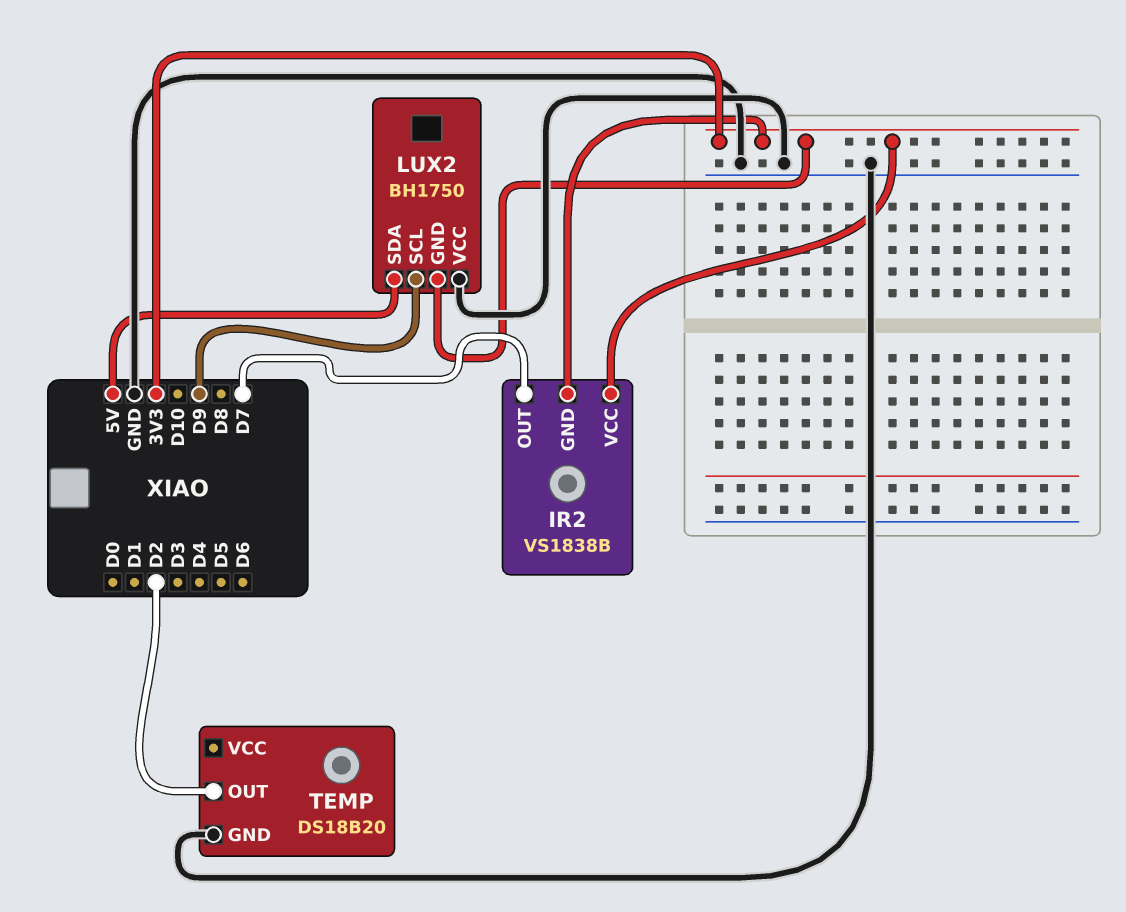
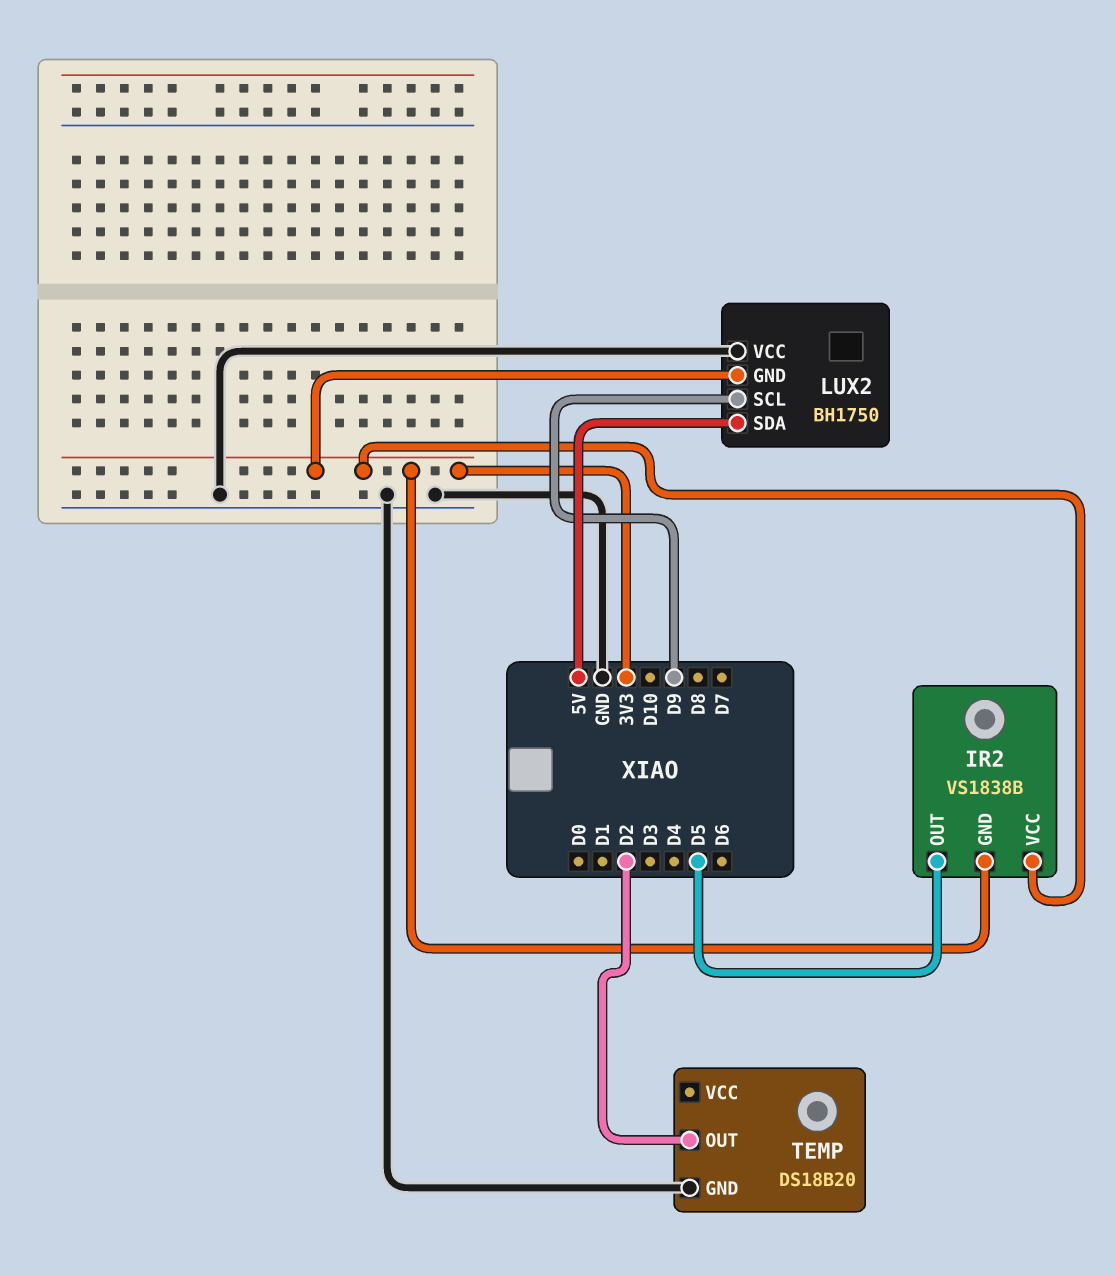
IR2 pin OUT: D7 -> D5

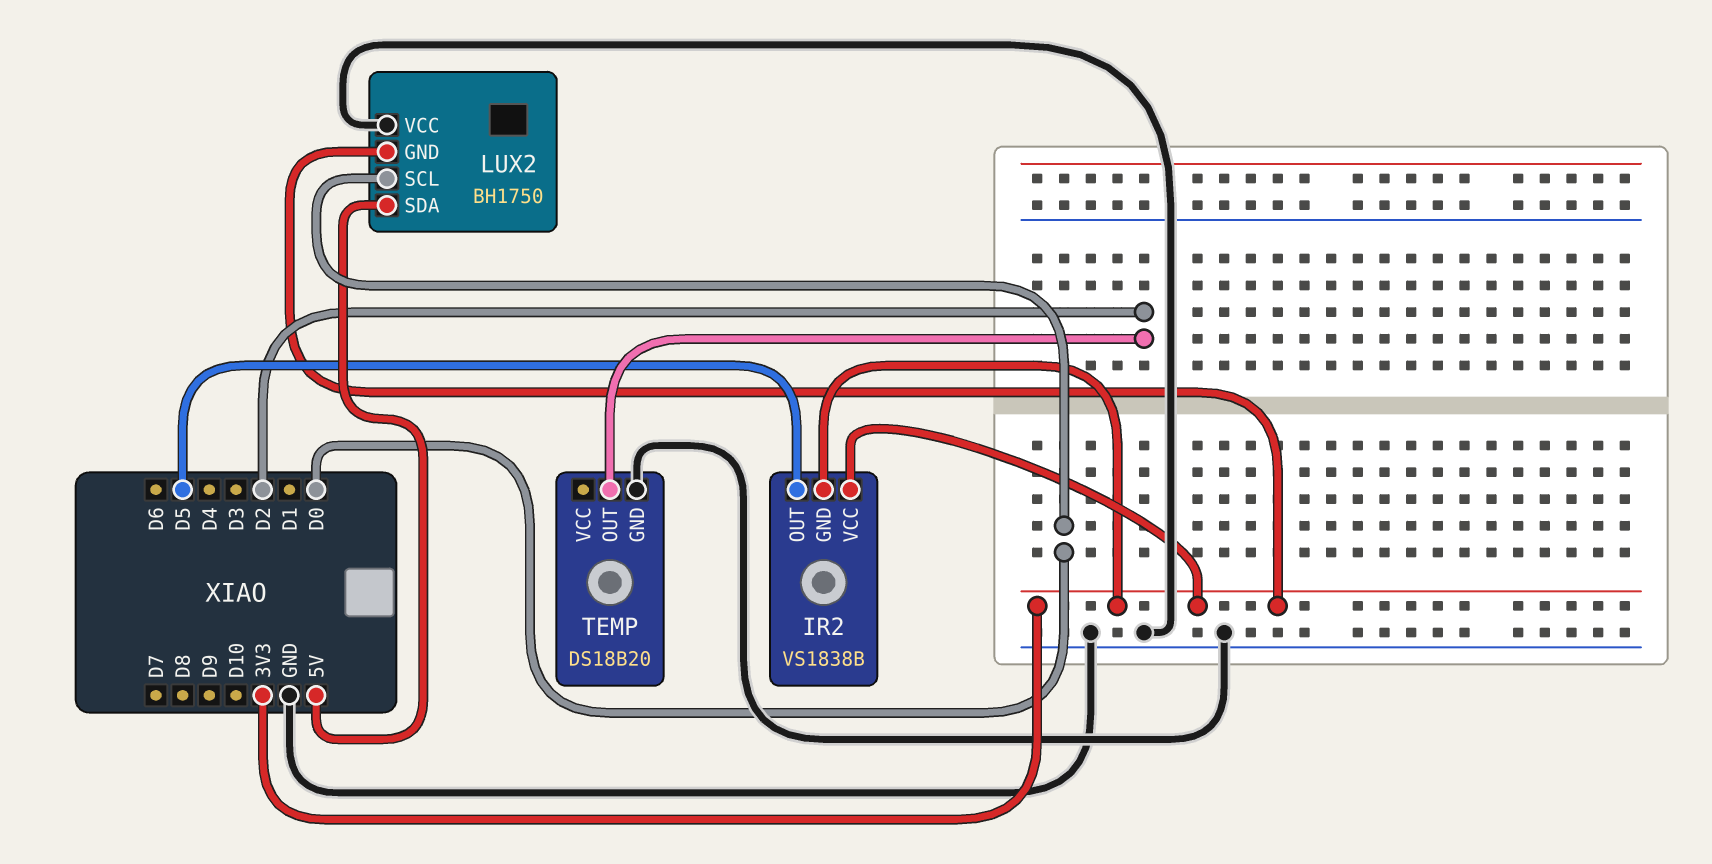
LUX2 pin SCL: D9 -> D0

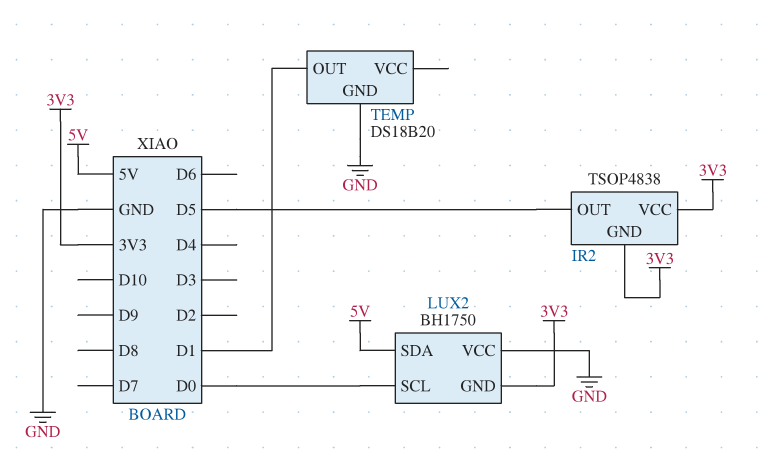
IR2: VS1838B -> TSOP4838
TEMP pin OUT: D2 -> D1

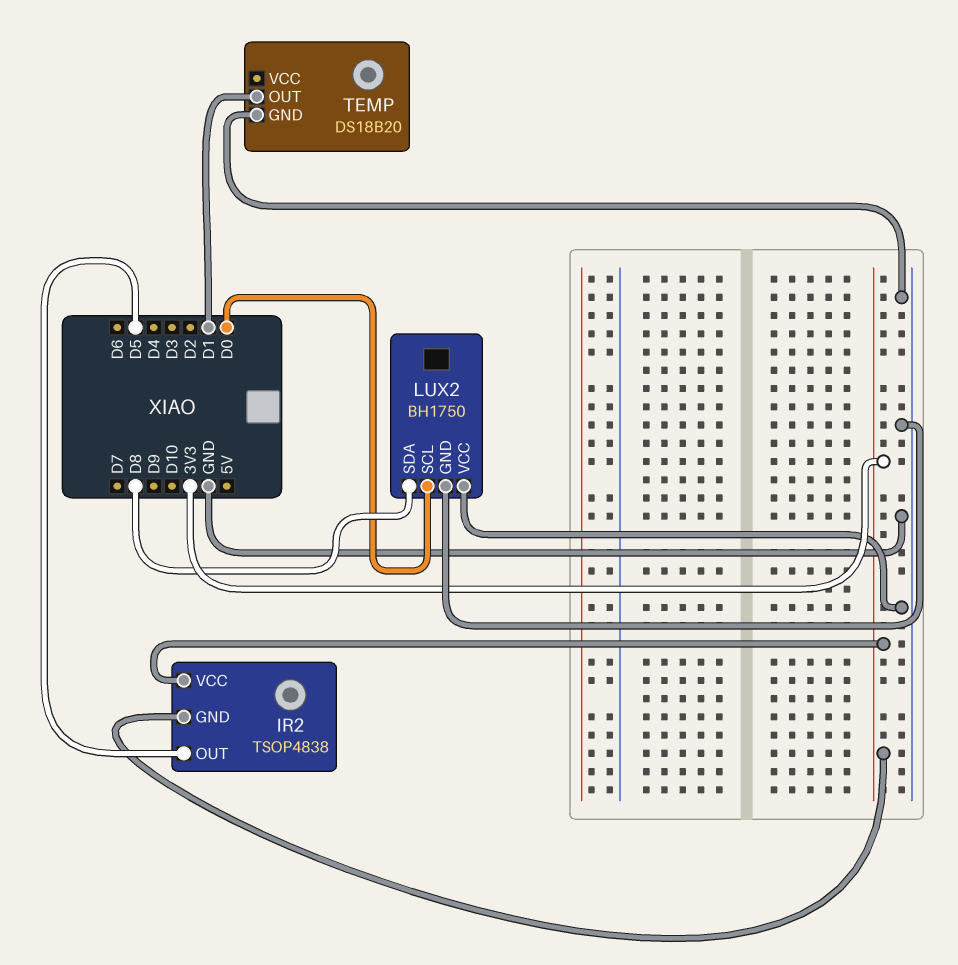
LUX2 pin GND: 3V3 -> GND
LUX2 pin SDA: 5V -> D8

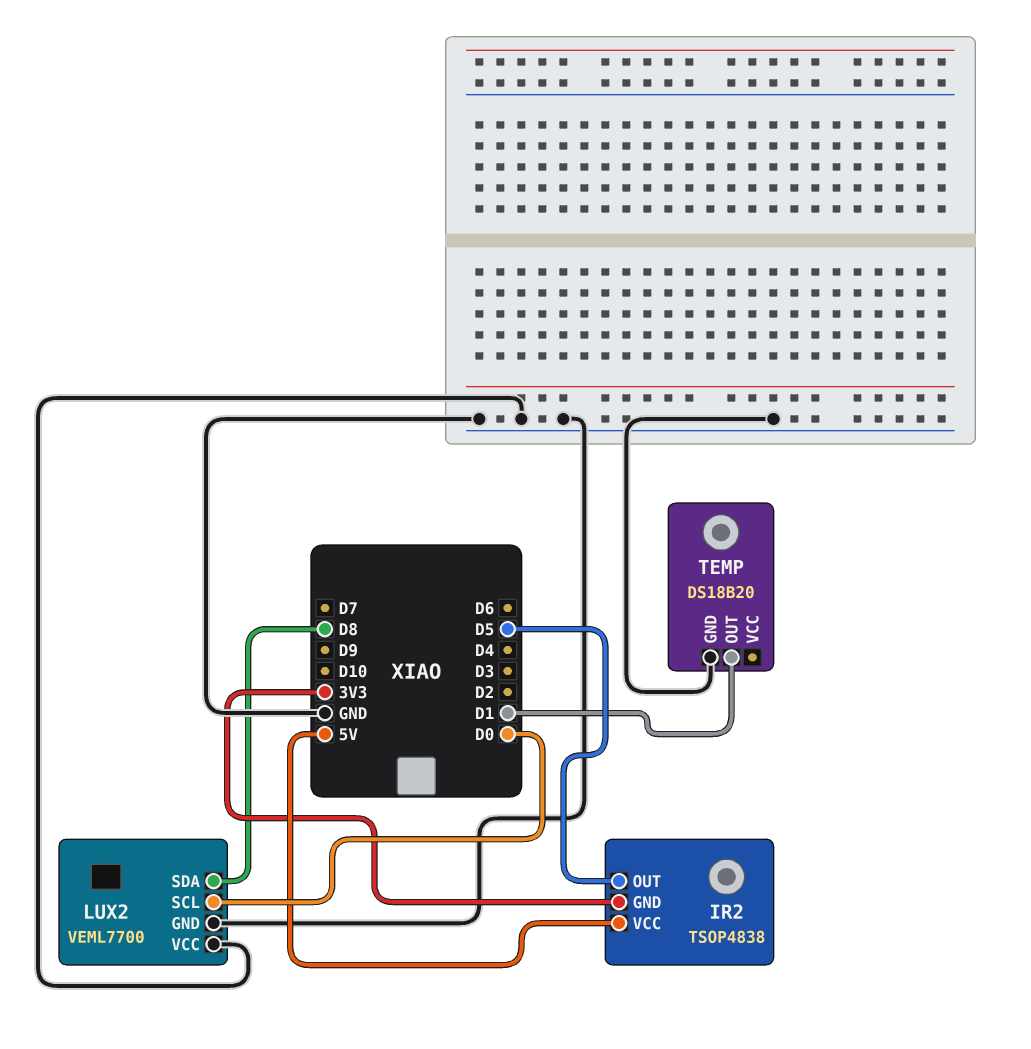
IR2 pin VCC: 3V3 -> 5V
LUX2: BH1750 -> VEML7700

